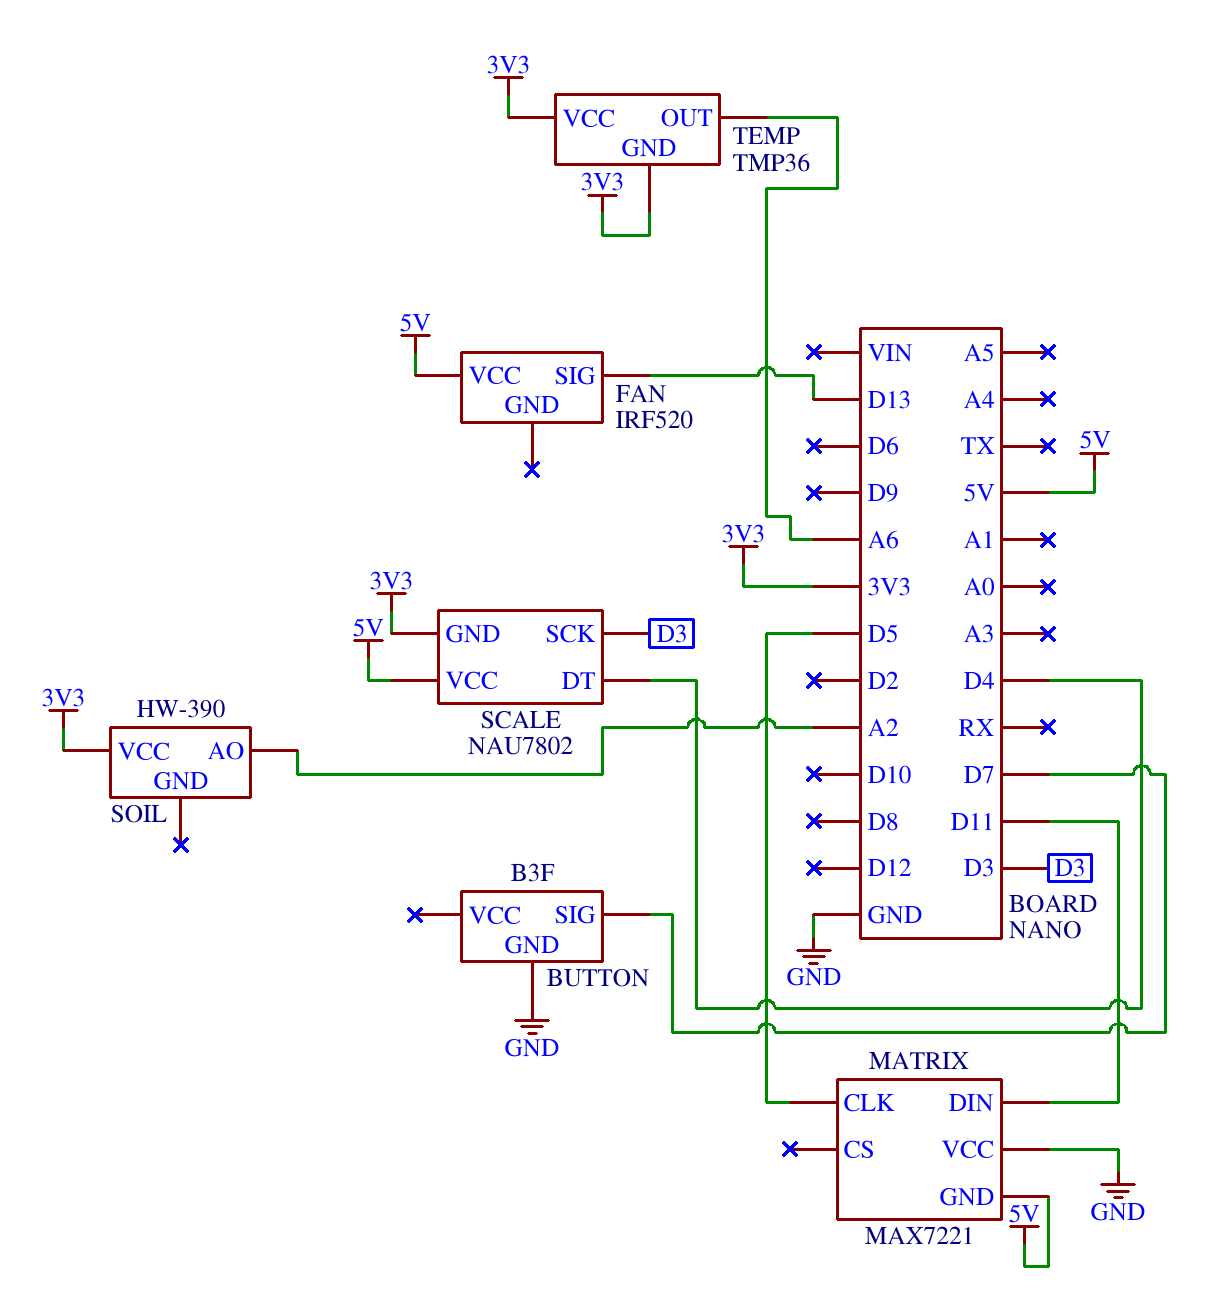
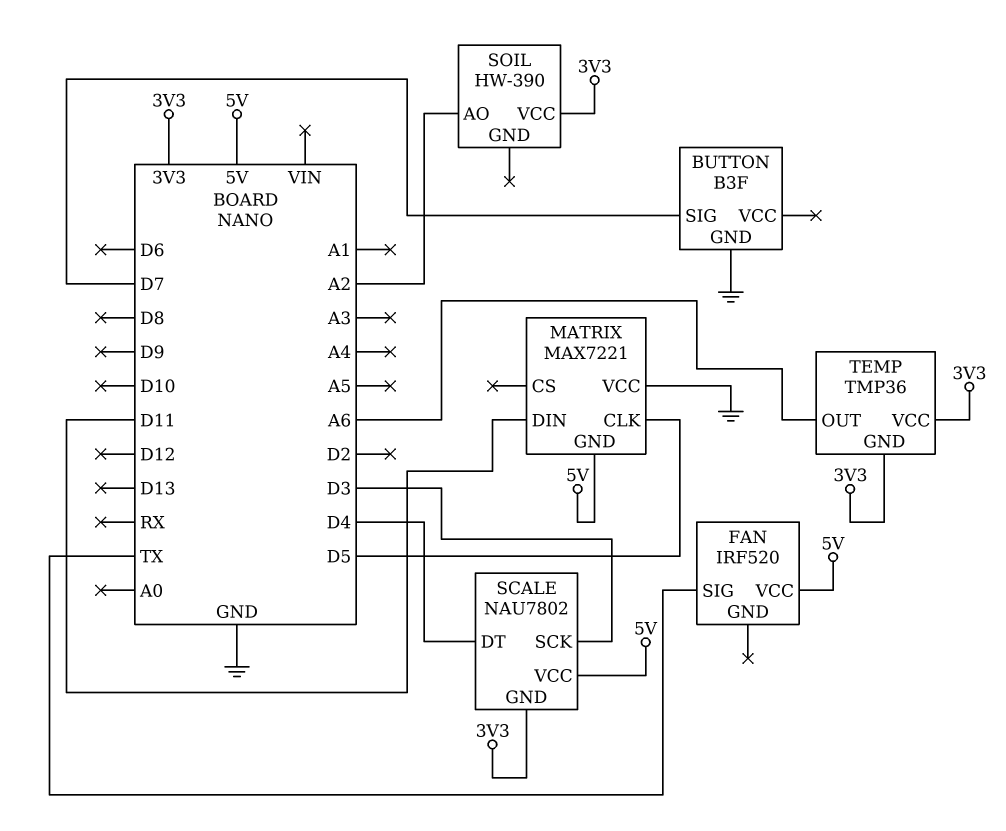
FAN pin SIG: D13 -> TX

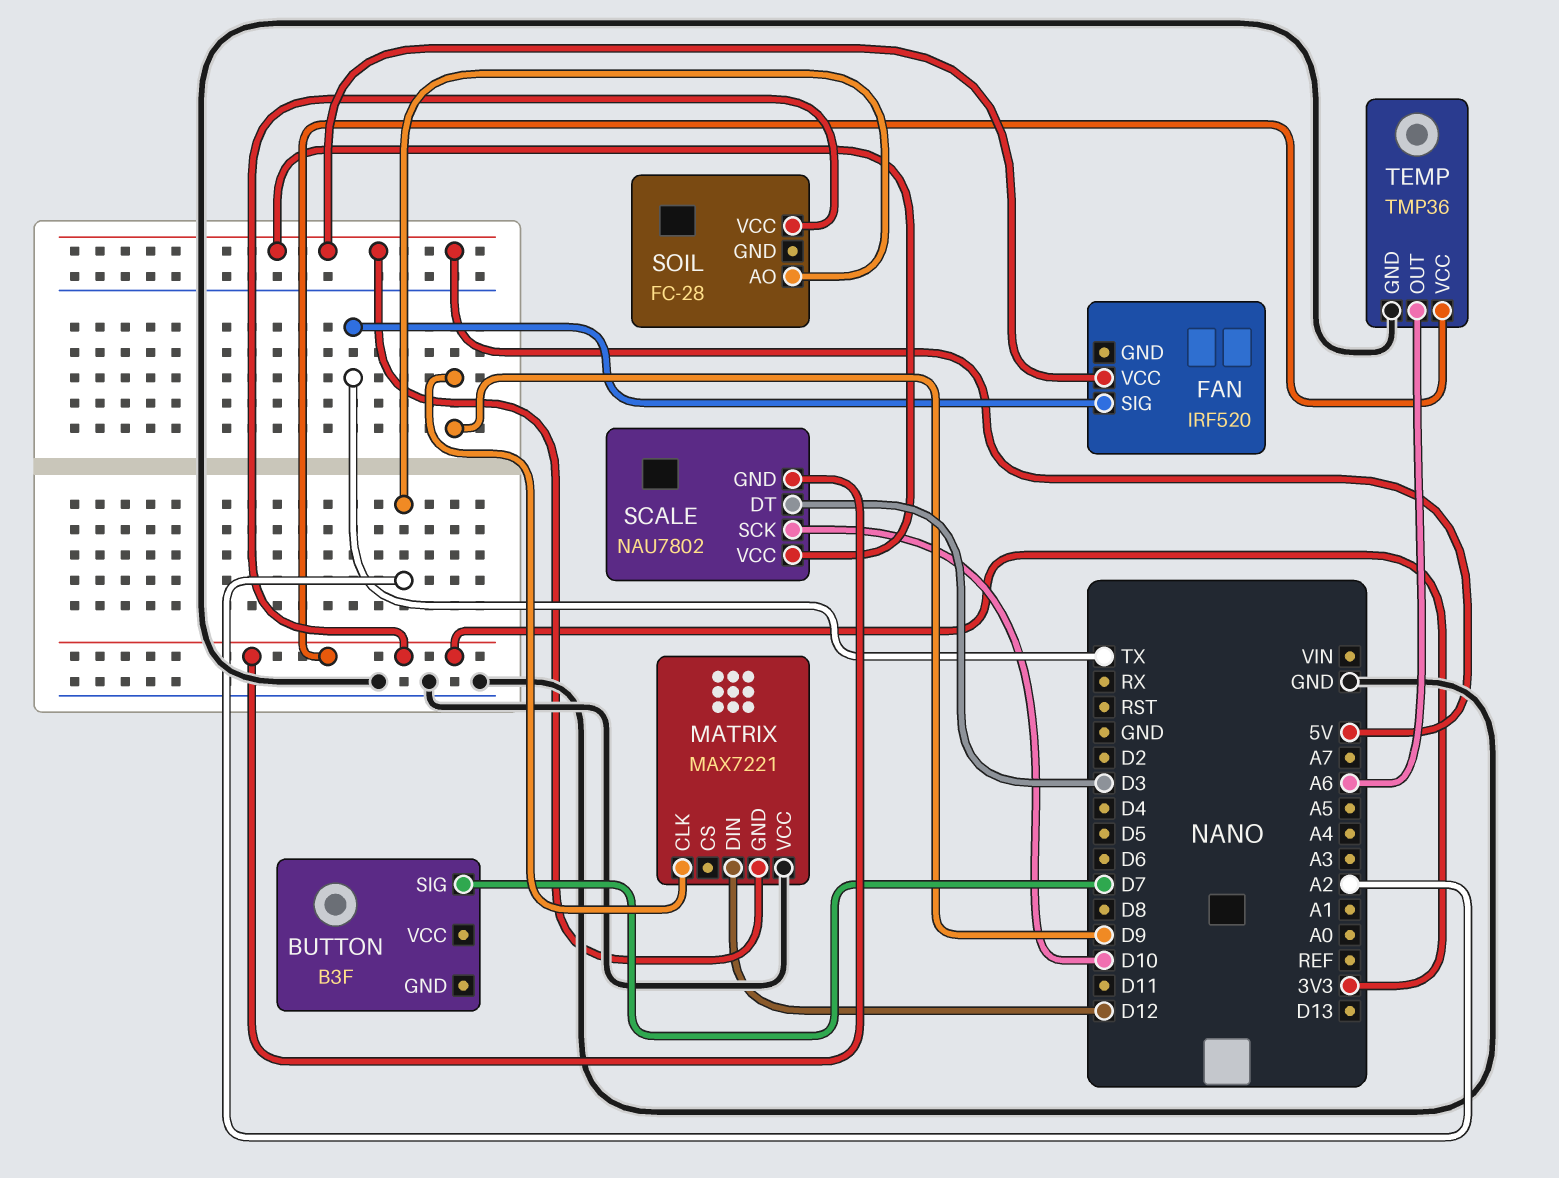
BUTTON pin GND: GND -> none
MATRIX pin CLK: D5 -> D9
MATRIX pin DIN: D11 -> D12
SCALE pin DT: D4 -> D3
SCALE pin SCK: D3 -> D10
SOIL: HW-390 -> FC-28
TEMP pin GND: 3V3 -> GND

